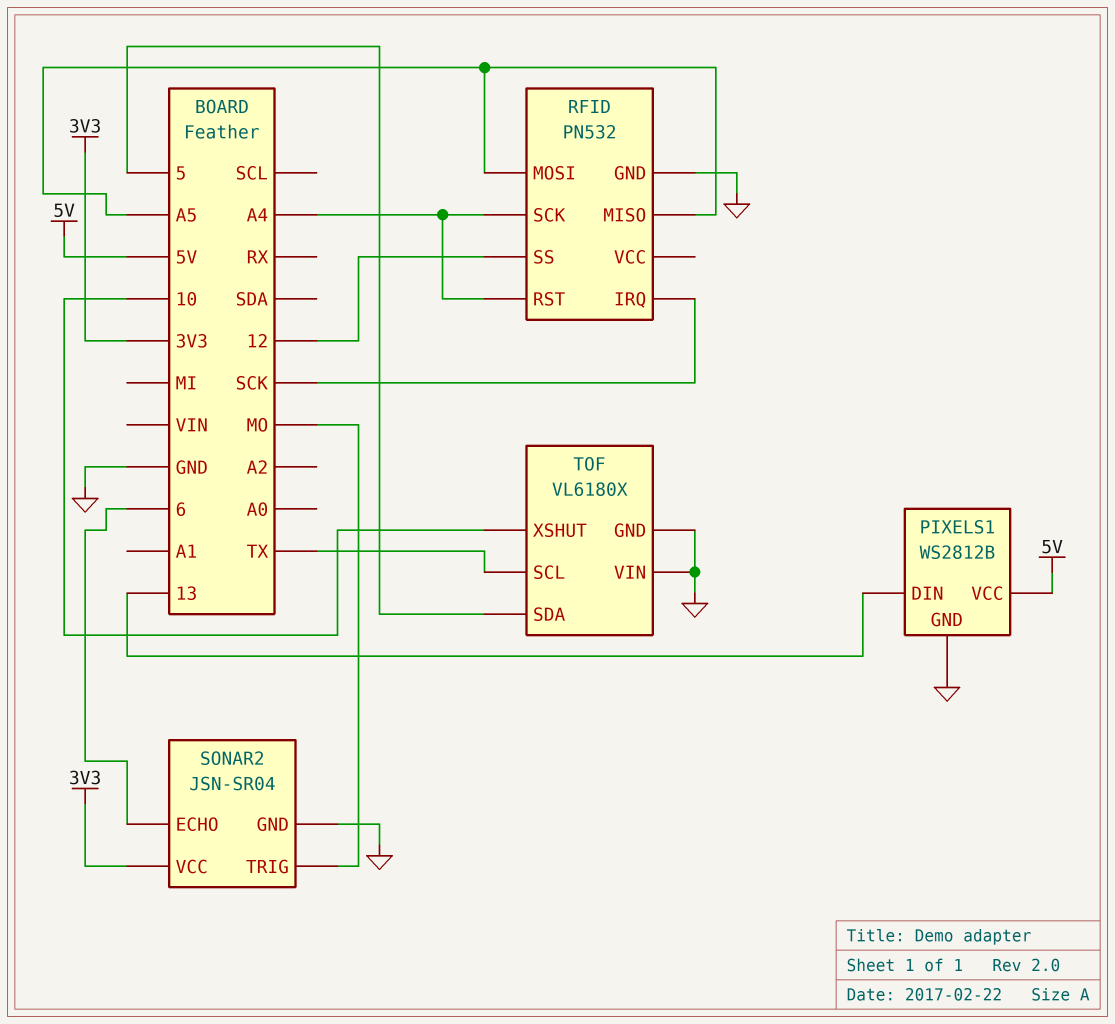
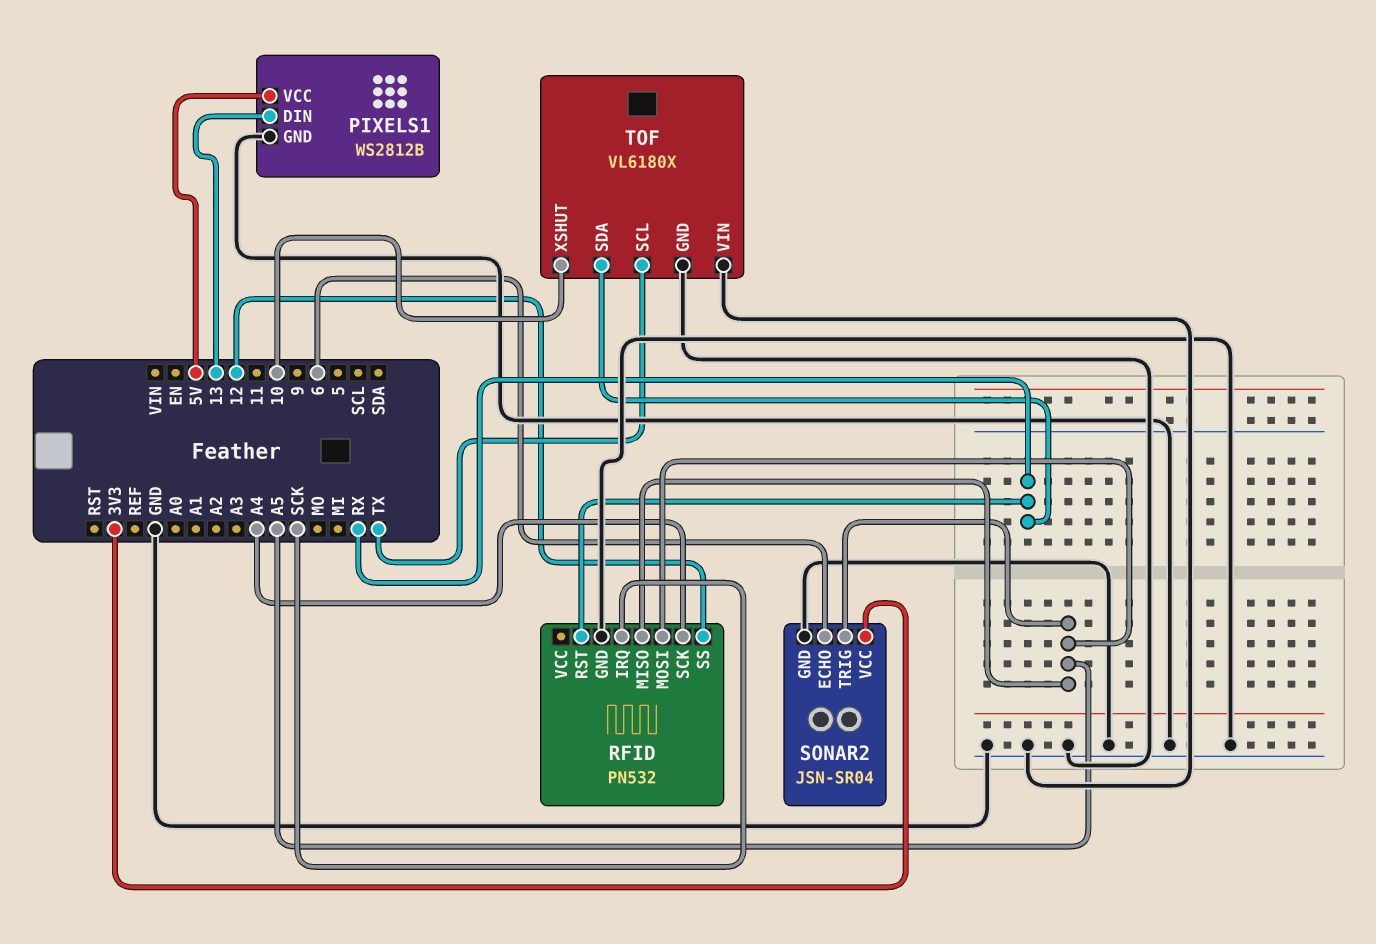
RFID pin RST: A4 -> RX
SONAR2 pin TRIG: MO -> A5
TOF pin SDA: 5 -> RX

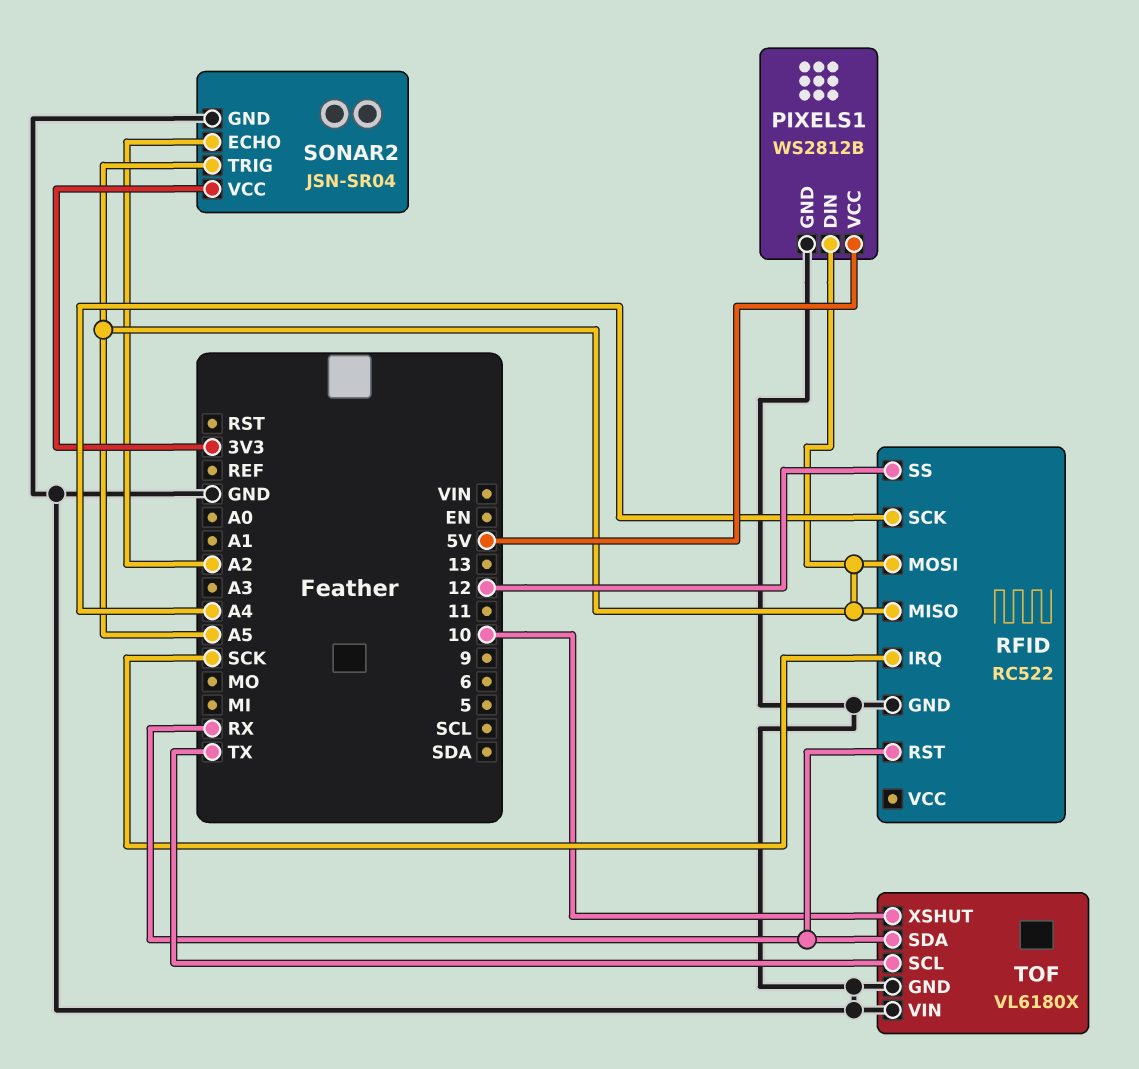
PIXELS1 pin DIN: 13 -> A5
RFID: PN532 -> RC522
SONAR2 pin ECHO: 6 -> A2

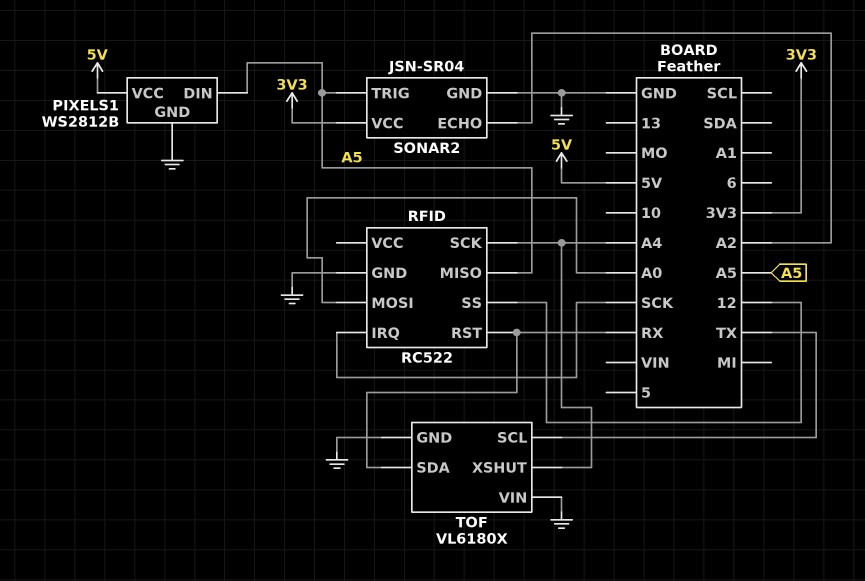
RFID pin MOSI: A5 -> A0
TOF pin XSHUT: 10 -> A4

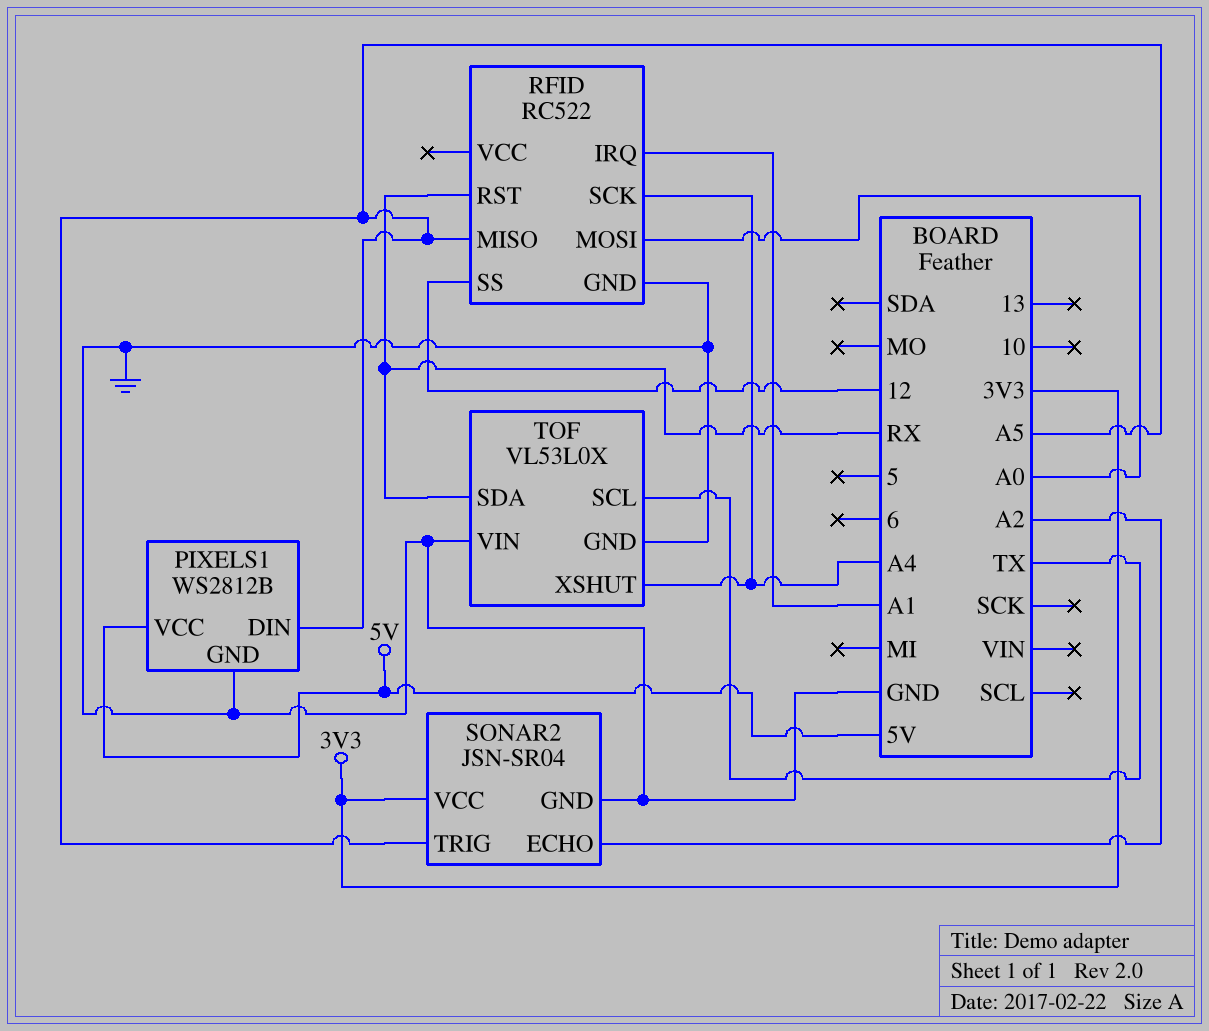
RFID pin IRQ: SCK -> A1
TOF: VL6180X -> VL53L0X

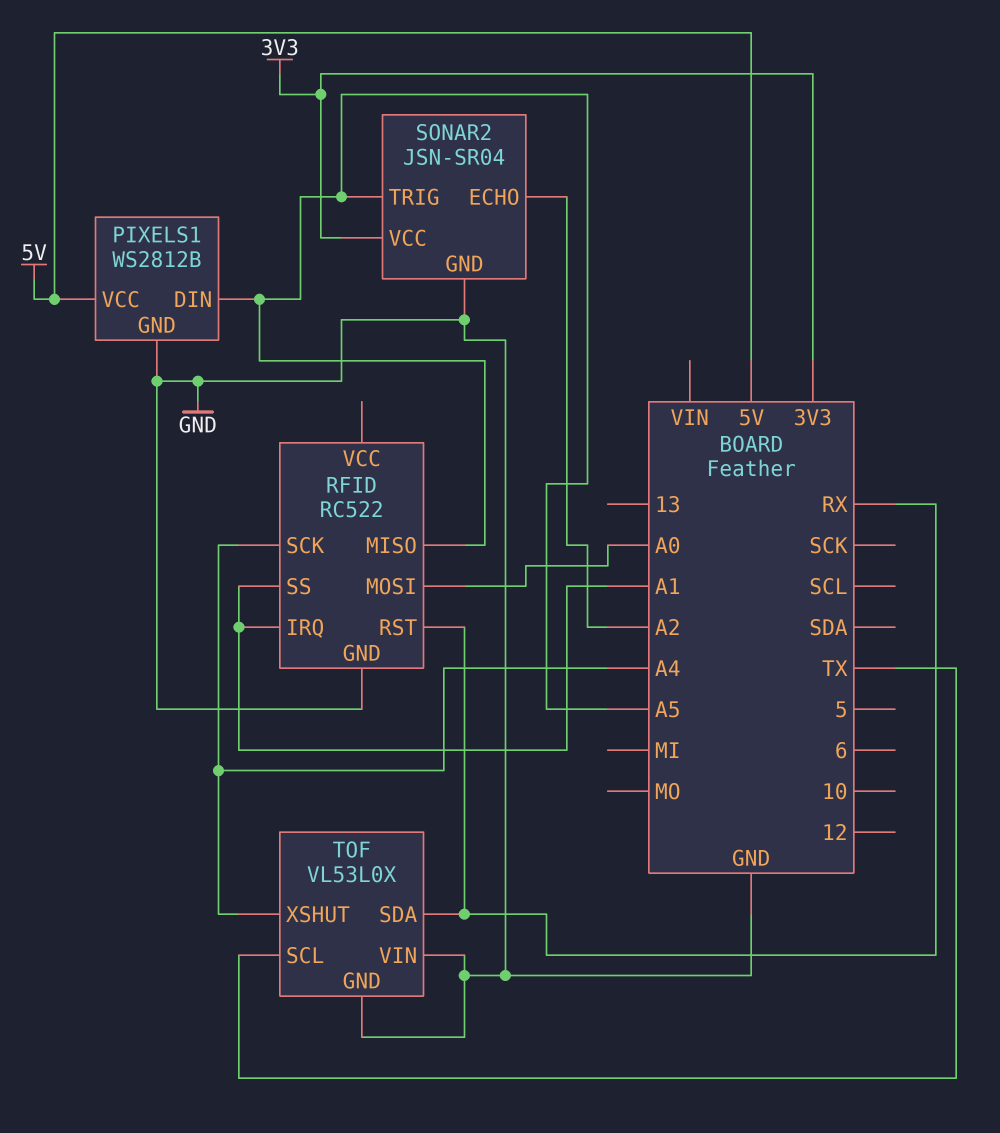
RFID pin SS: 12 -> A1

